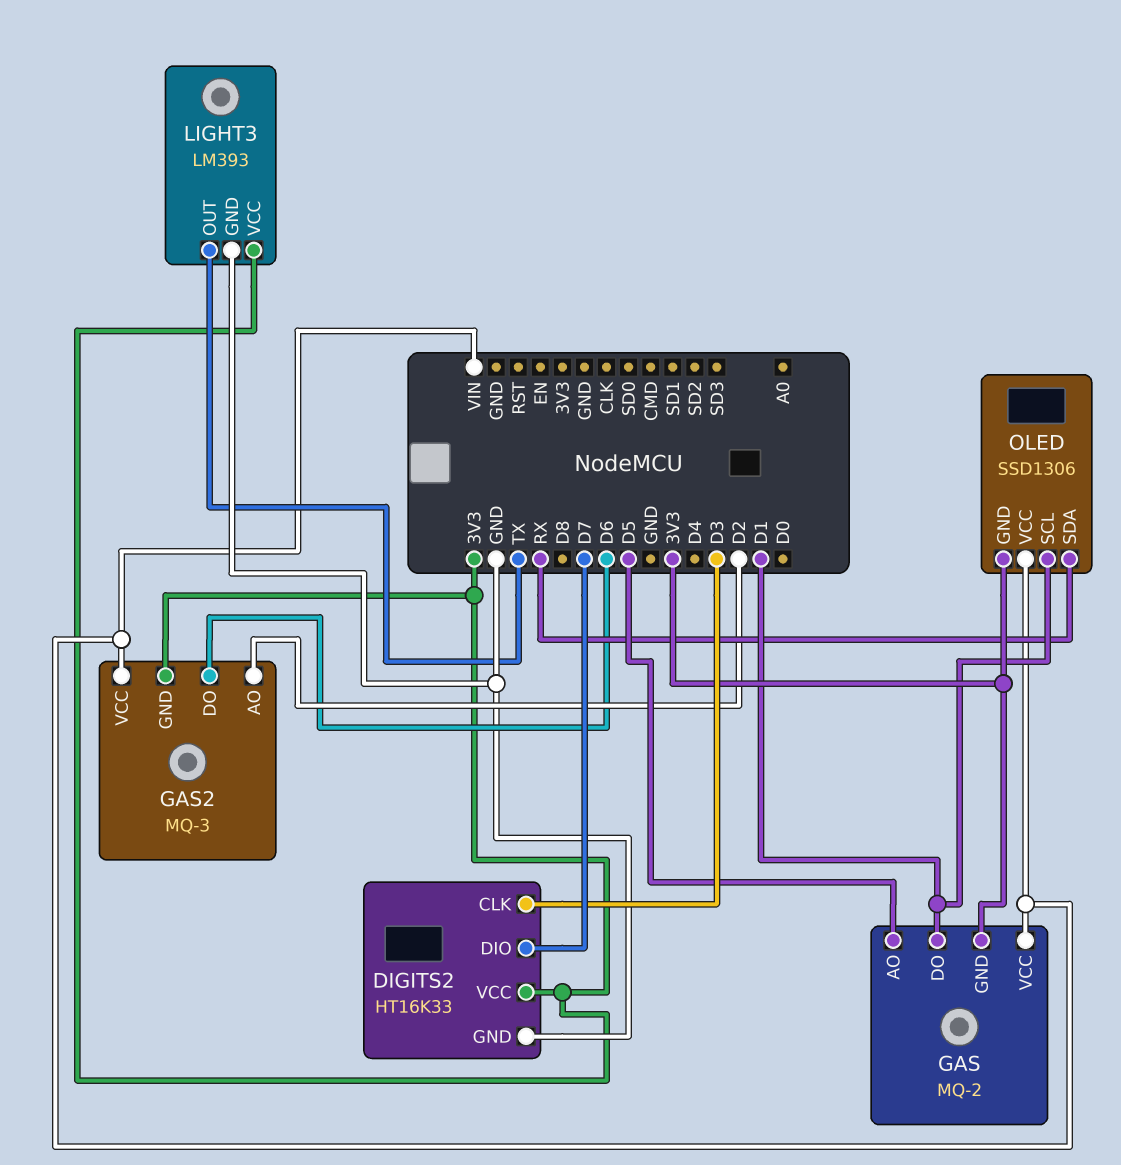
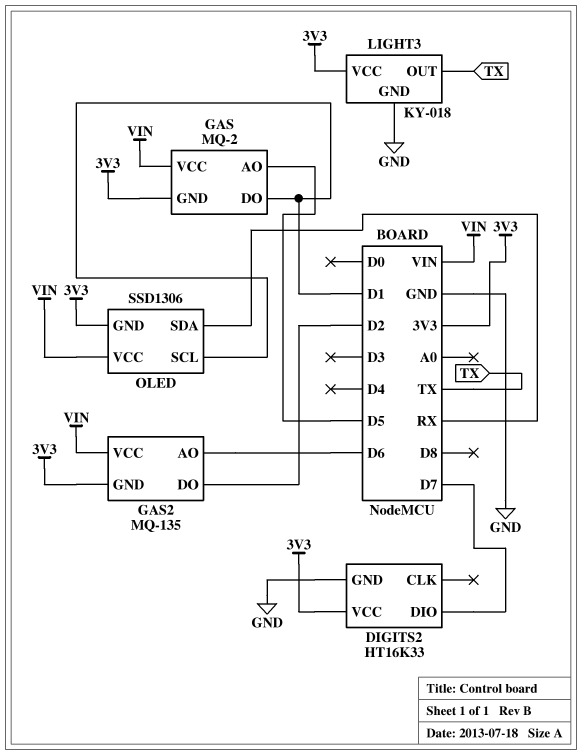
DIGITS2 pin CLK: D3 -> none
GAS2: MQ-3 -> MQ-135
GAS2 pin AO: D2 -> D6
GAS2 pin DO: D6 -> D2
LIGHT3: LM393 -> KY-018

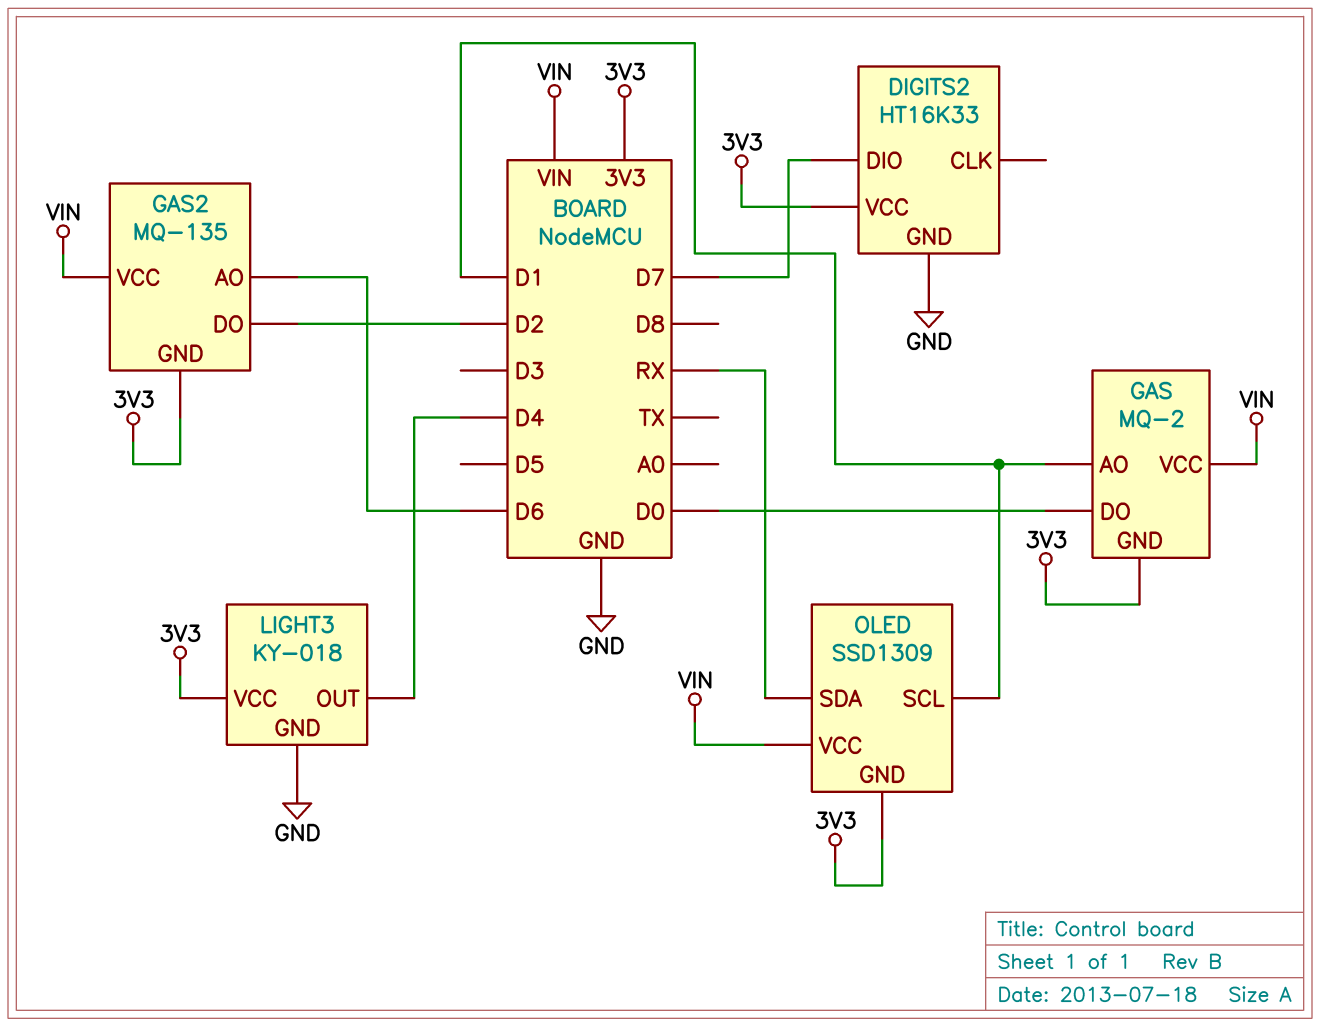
GAS pin AO: D5 -> D1
GAS pin DO: D1 -> D0
LIGHT3 pin OUT: TX -> D4
OLED: SSD1306 -> SSD1309

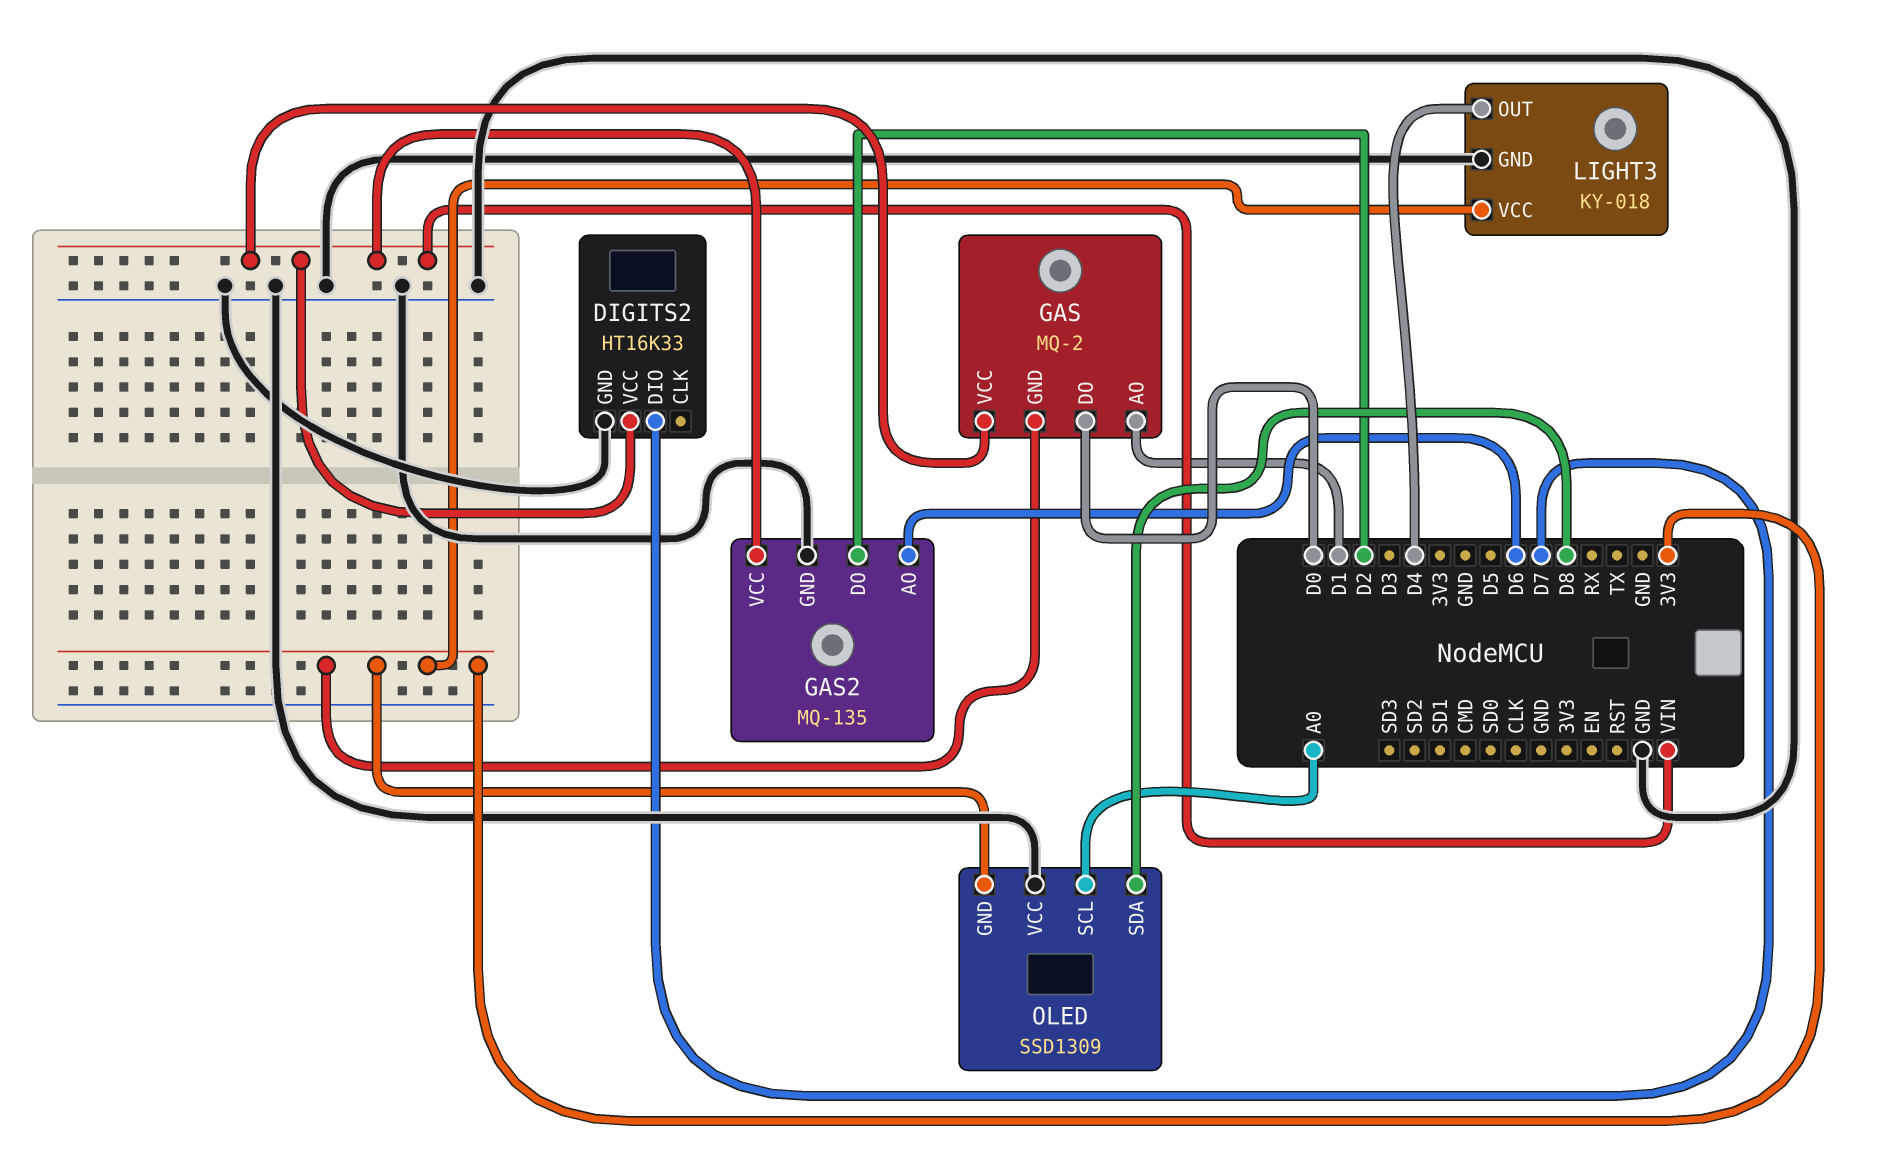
DIGITS2 pin VCC: 3V3 -> VIN
GAS2 pin GND: 3V3 -> GND
OLED pin SCL: D1 -> A0
OLED pin SDA: RX -> D8
OLED pin VCC: VIN -> GND

